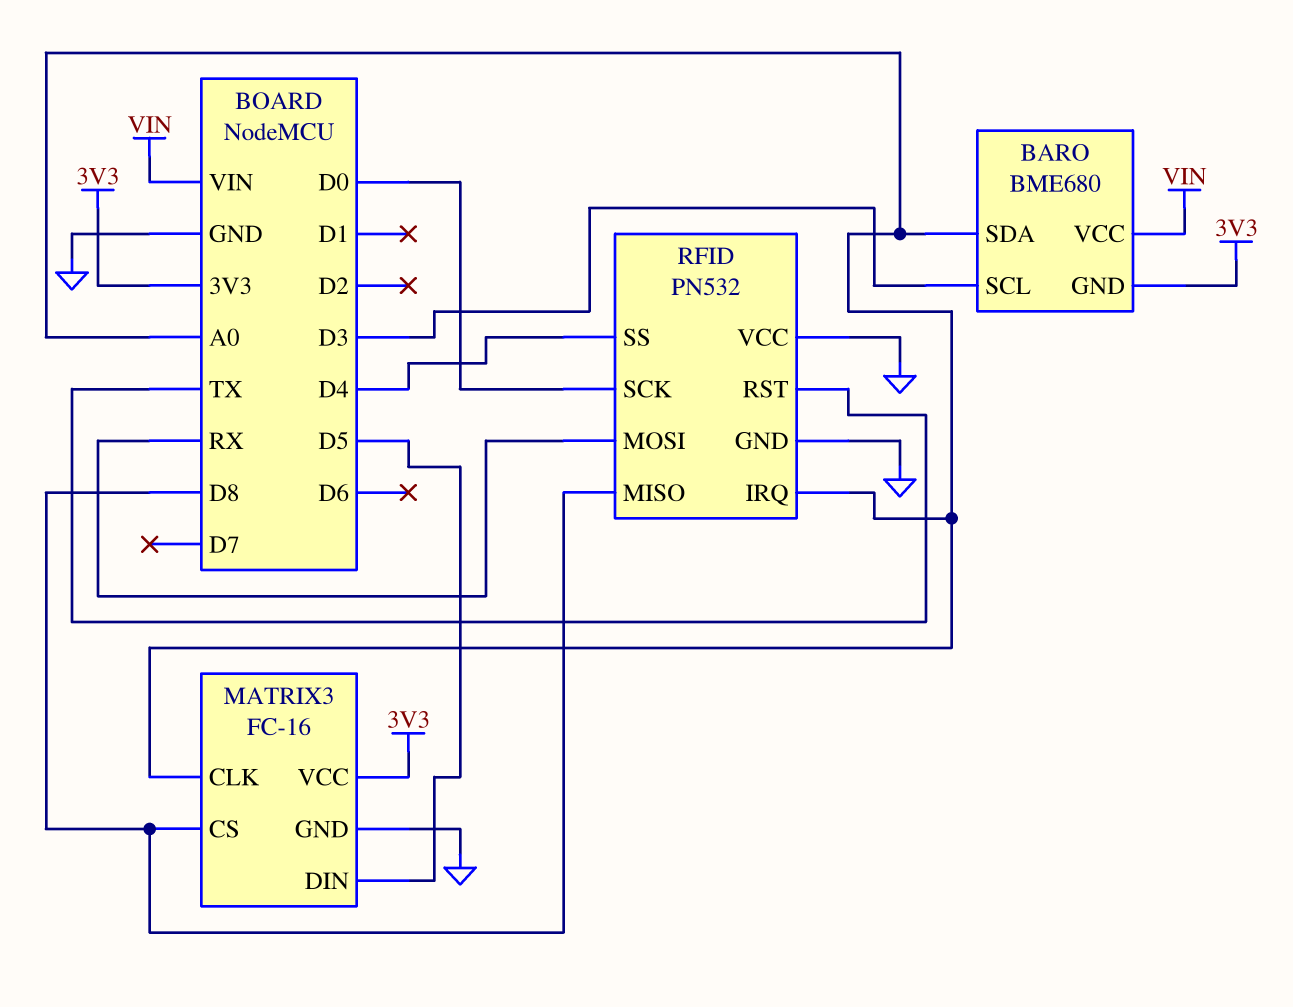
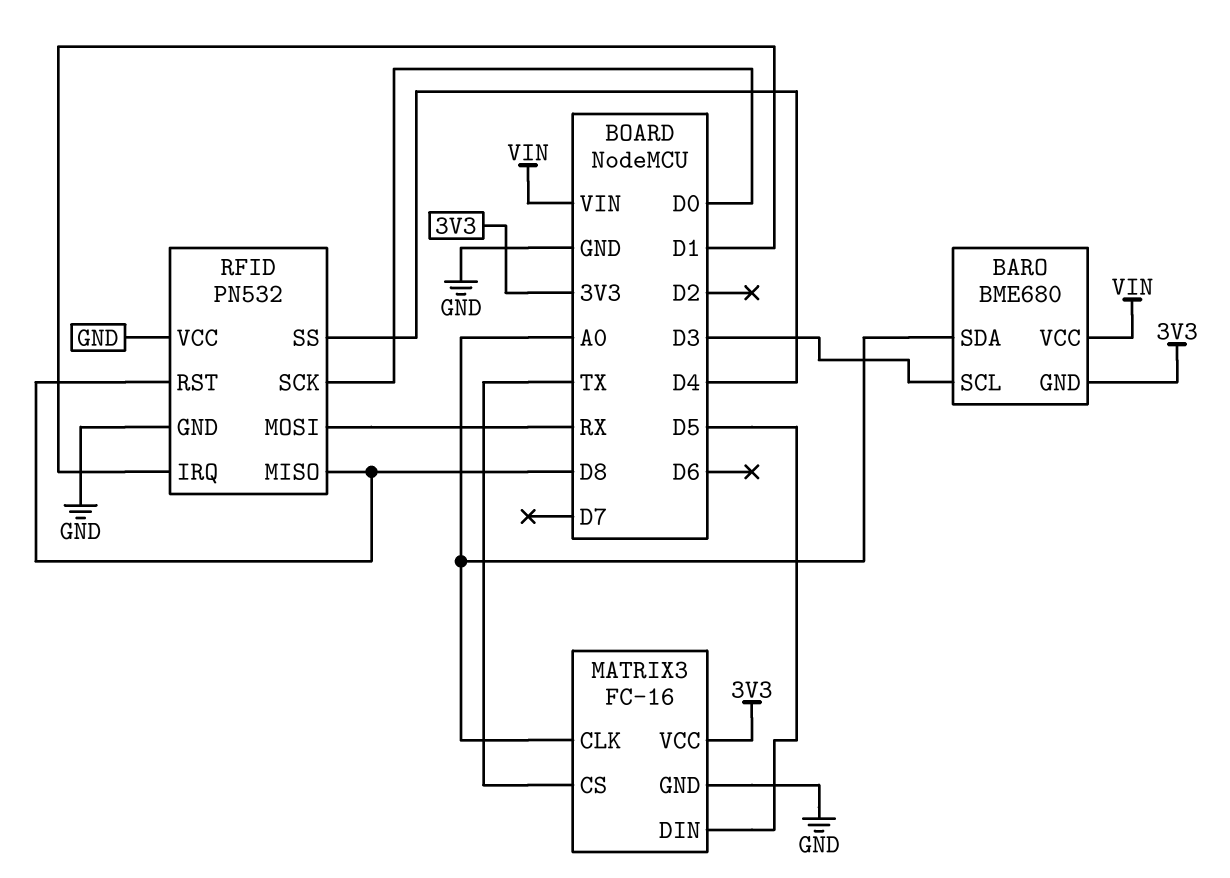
MATRIX3 pin CS: D8 -> TX
RFID pin IRQ: A0 -> D1
RFID pin RST: TX -> D8

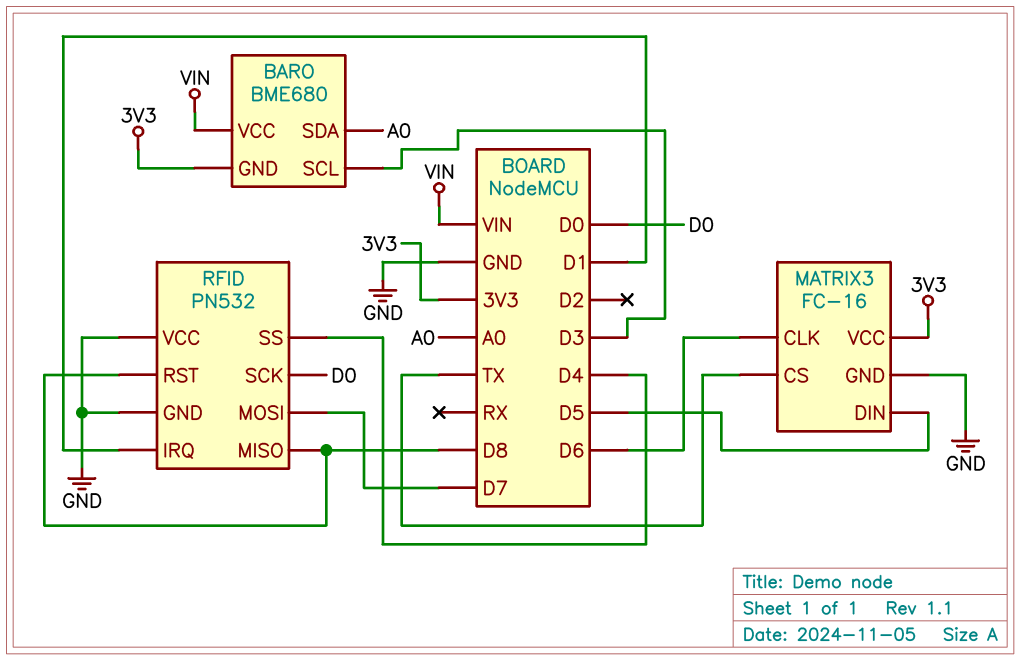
MATRIX3 pin CLK: A0 -> D6
RFID pin MOSI: RX -> D7

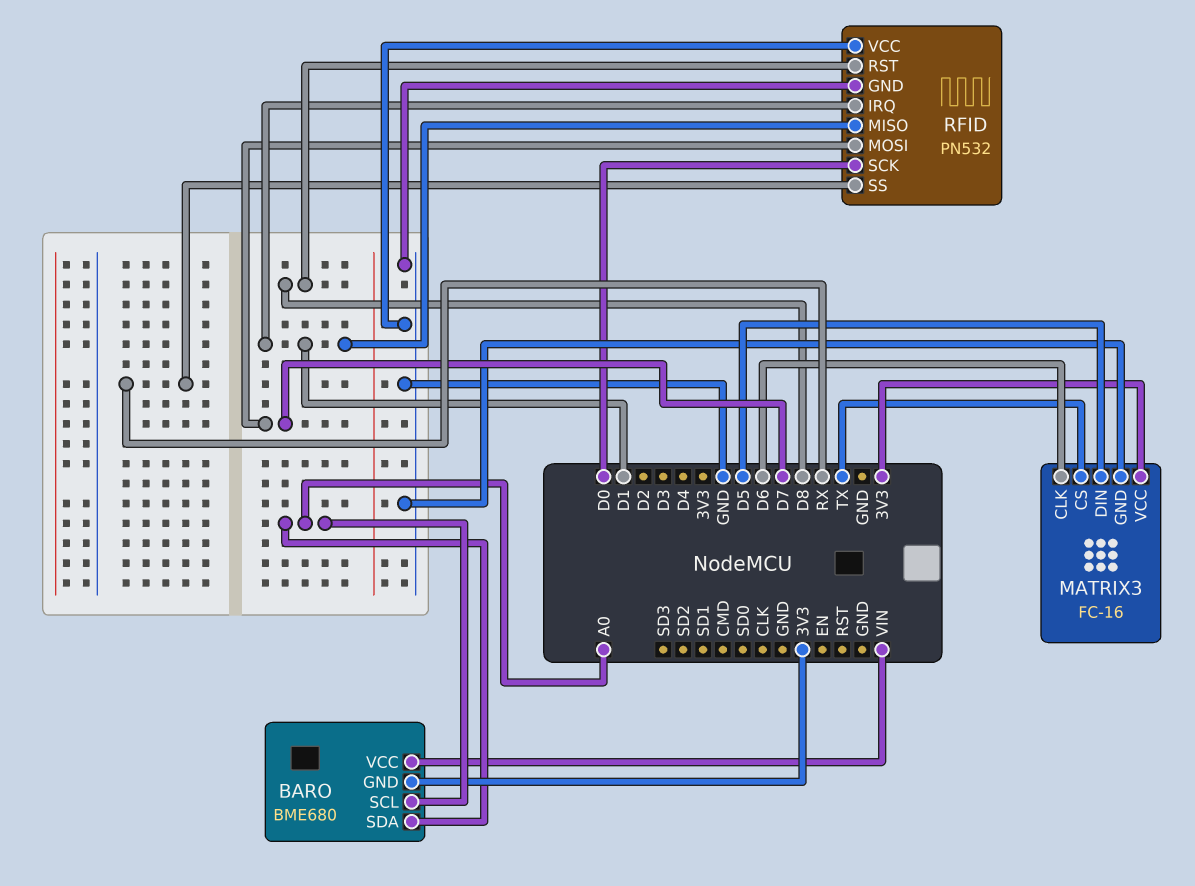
BARO pin SCL: D3 -> A0
RFID pin MISO: D8 -> D1
RFID pin SS: D4 -> RX

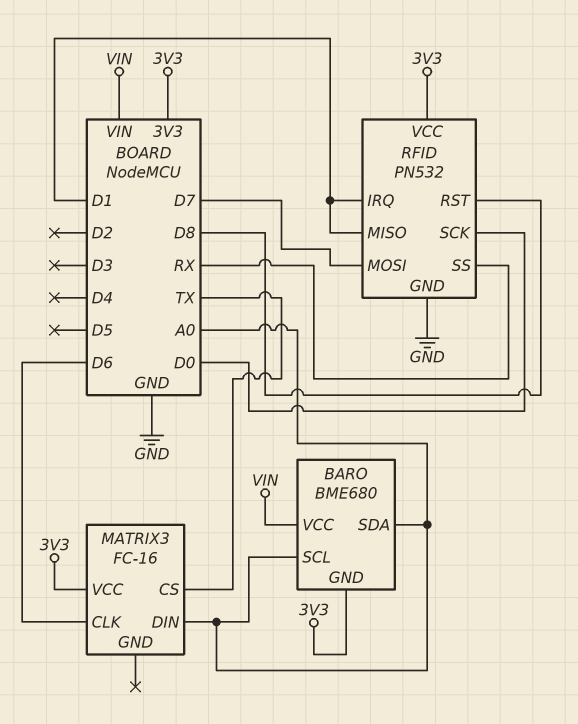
MATRIX3 pin DIN: D5 -> A0
MATRIX3 pin GND: GND -> none
RFID pin VCC: GND -> 3V3

